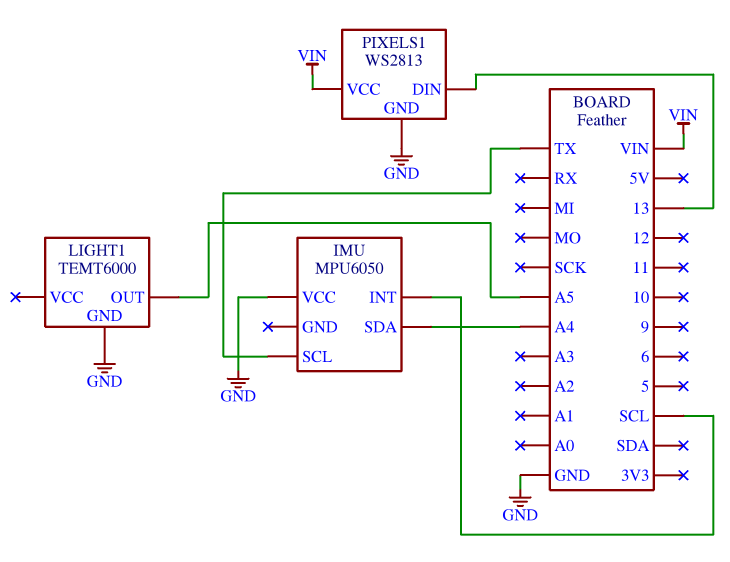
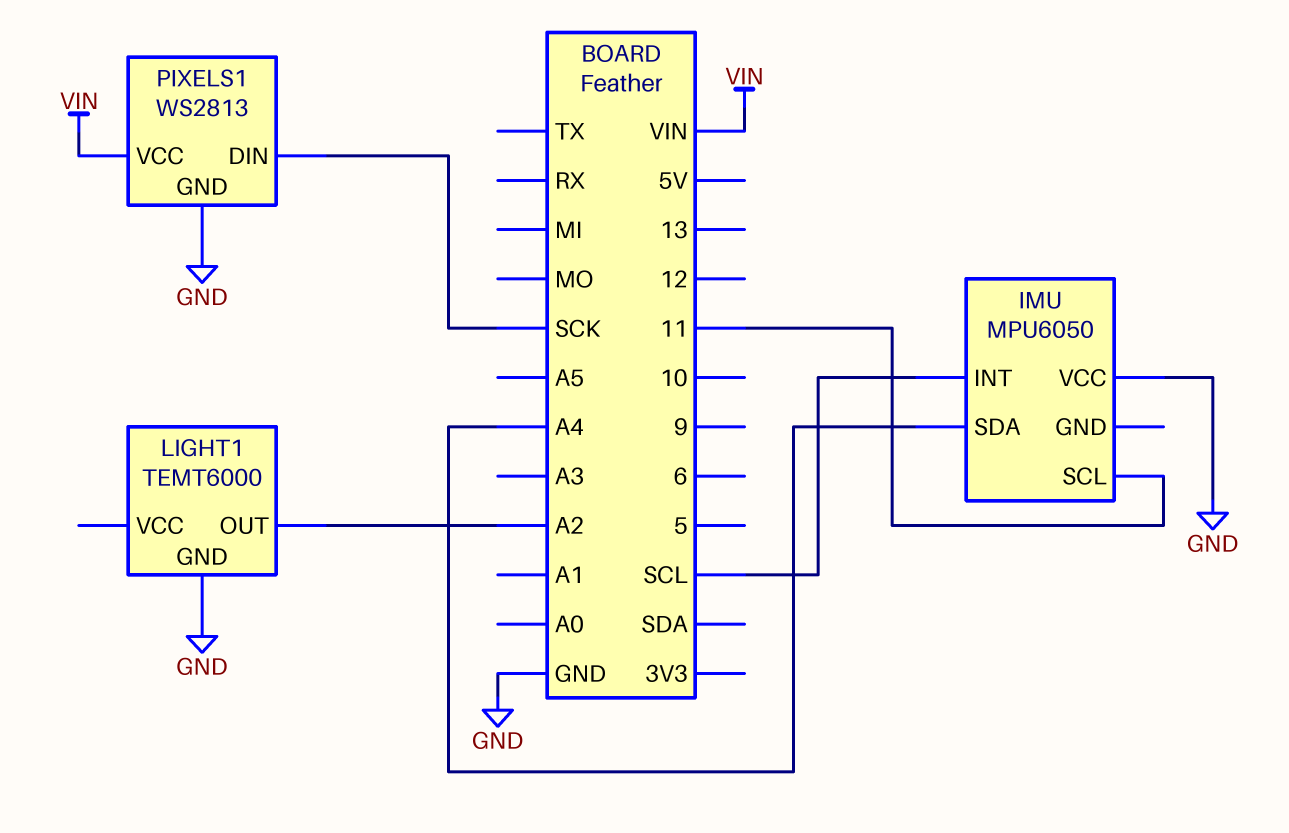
IMU pin SCL: TX -> 11
LIGHT1 pin OUT: A5 -> A2
PIXELS1 pin DIN: 13 -> SCK

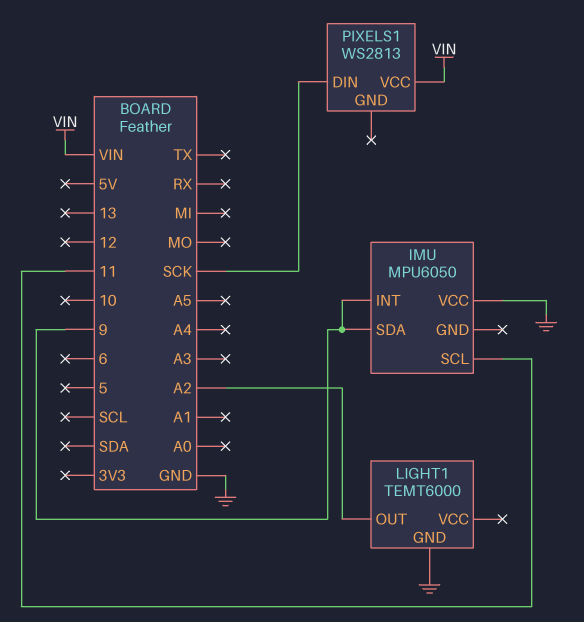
IMU pin INT: SCL -> 9
IMU pin SDA: A4 -> 9
PIXELS1 pin GND: GND -> none

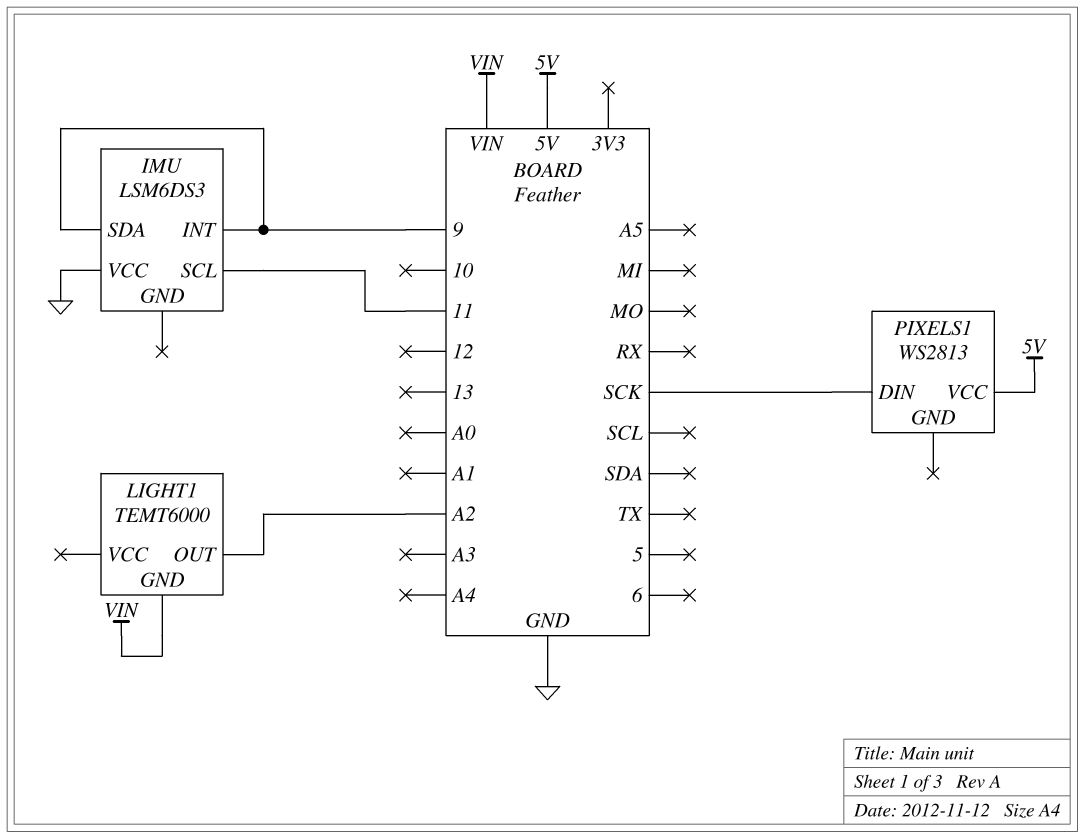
IMU: MPU6050 -> LSM6DS3
LIGHT1 pin GND: GND -> VIN
PIXELS1 pin VCC: VIN -> 5V

